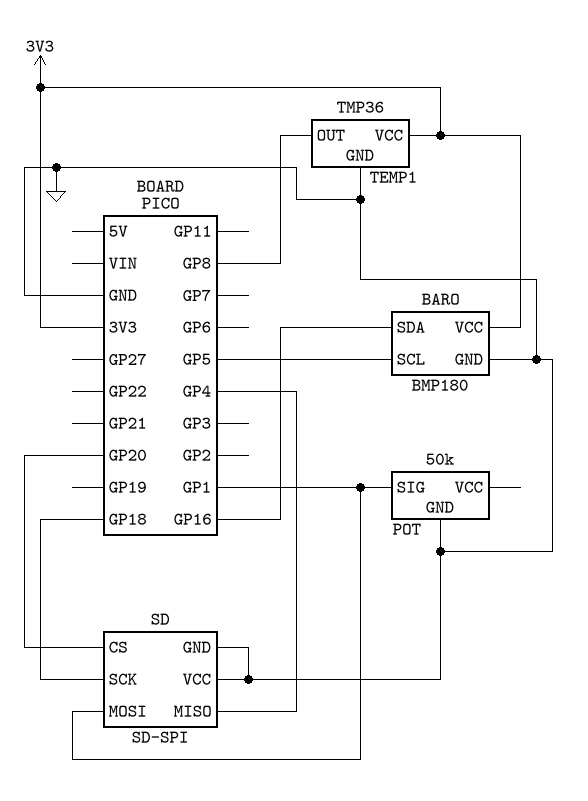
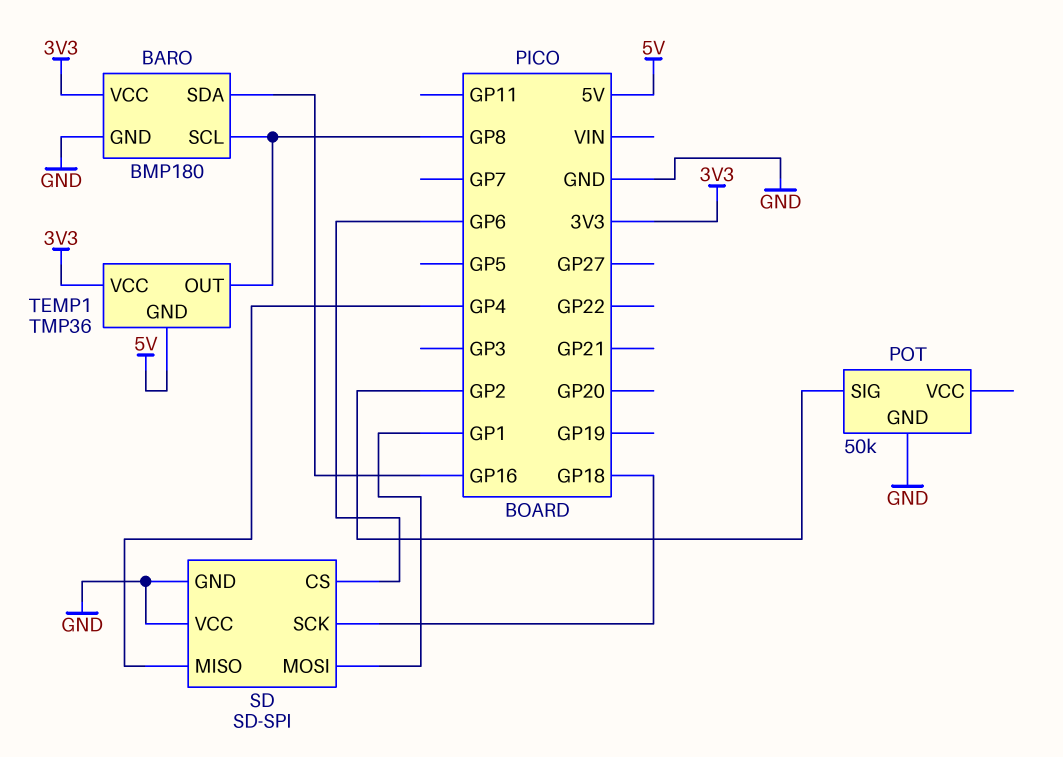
BARO pin SCL: GP5 -> GP8
POT pin SIG: GP1 -> GP2
SD pin CS: GP20 -> GP6
TEMP1 pin GND: GND -> 5V

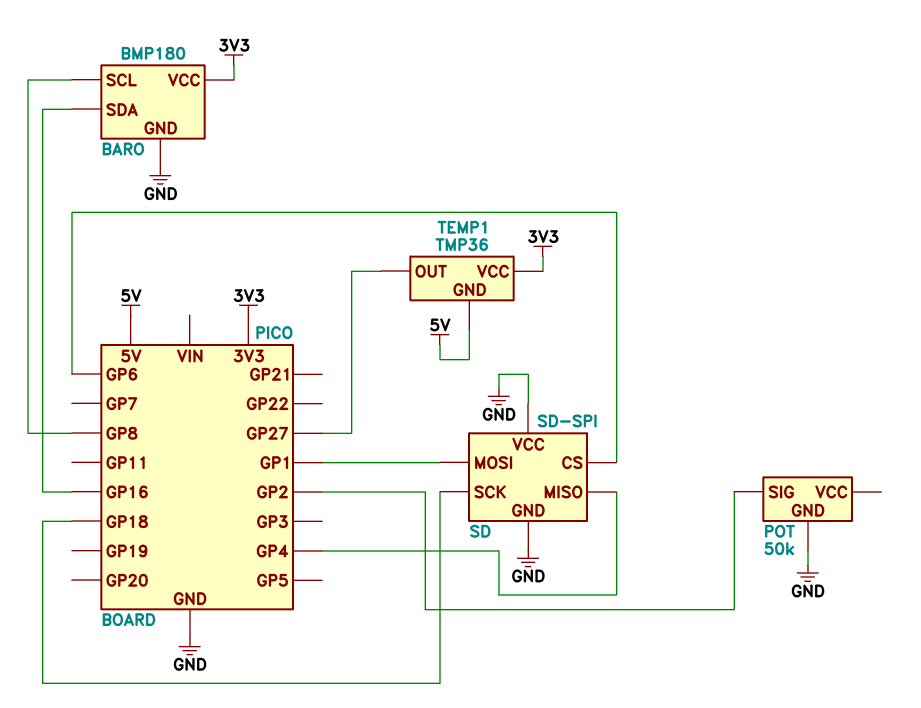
TEMP1 pin OUT: GP8 -> GP27

